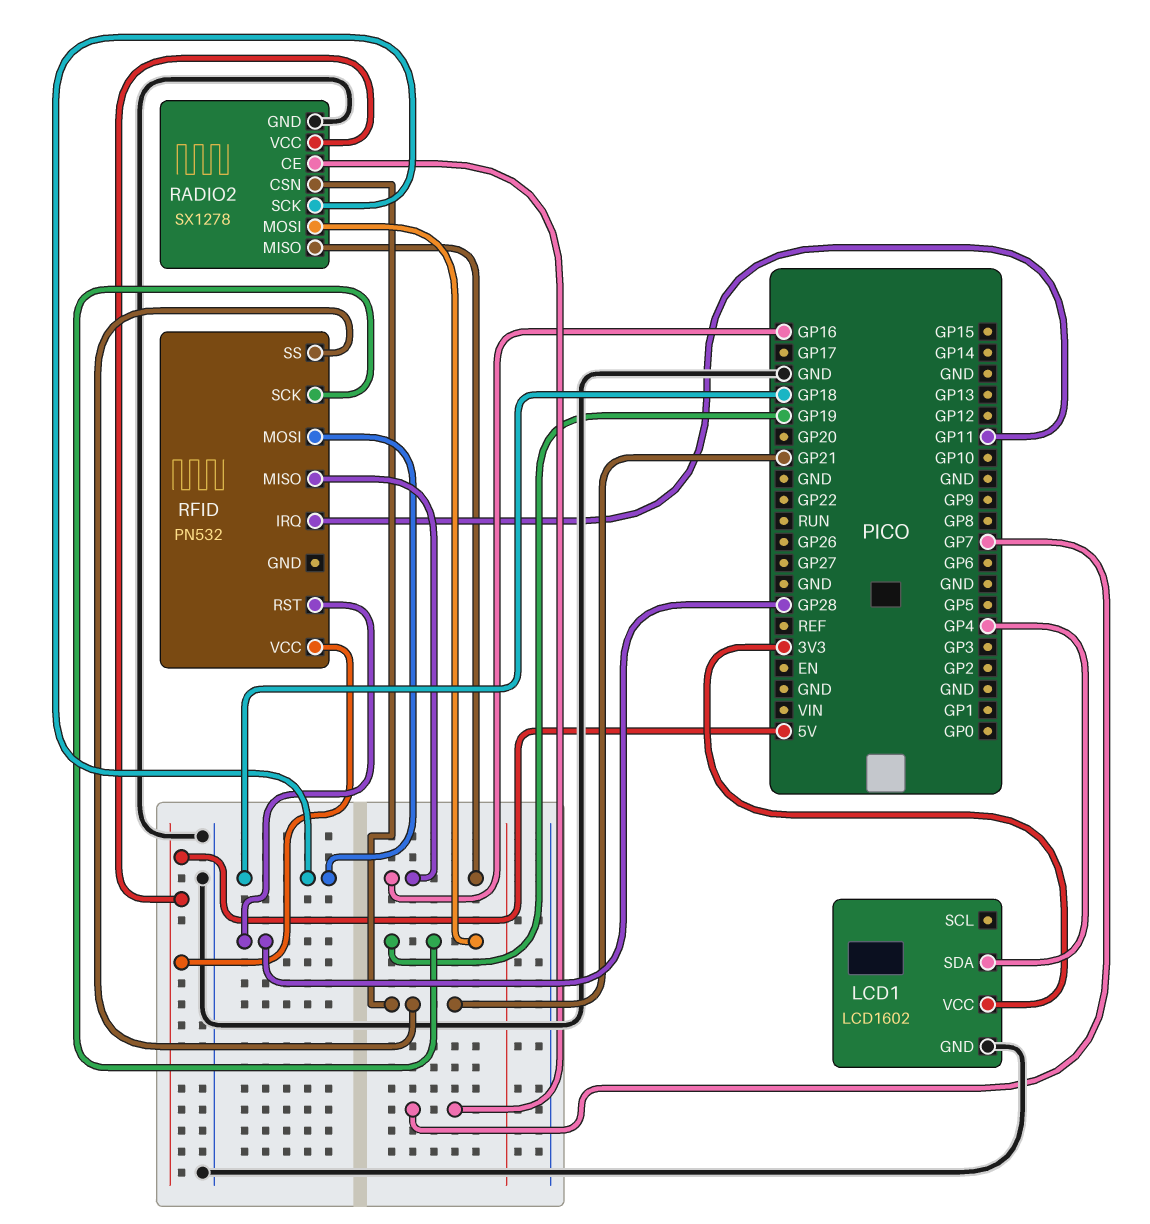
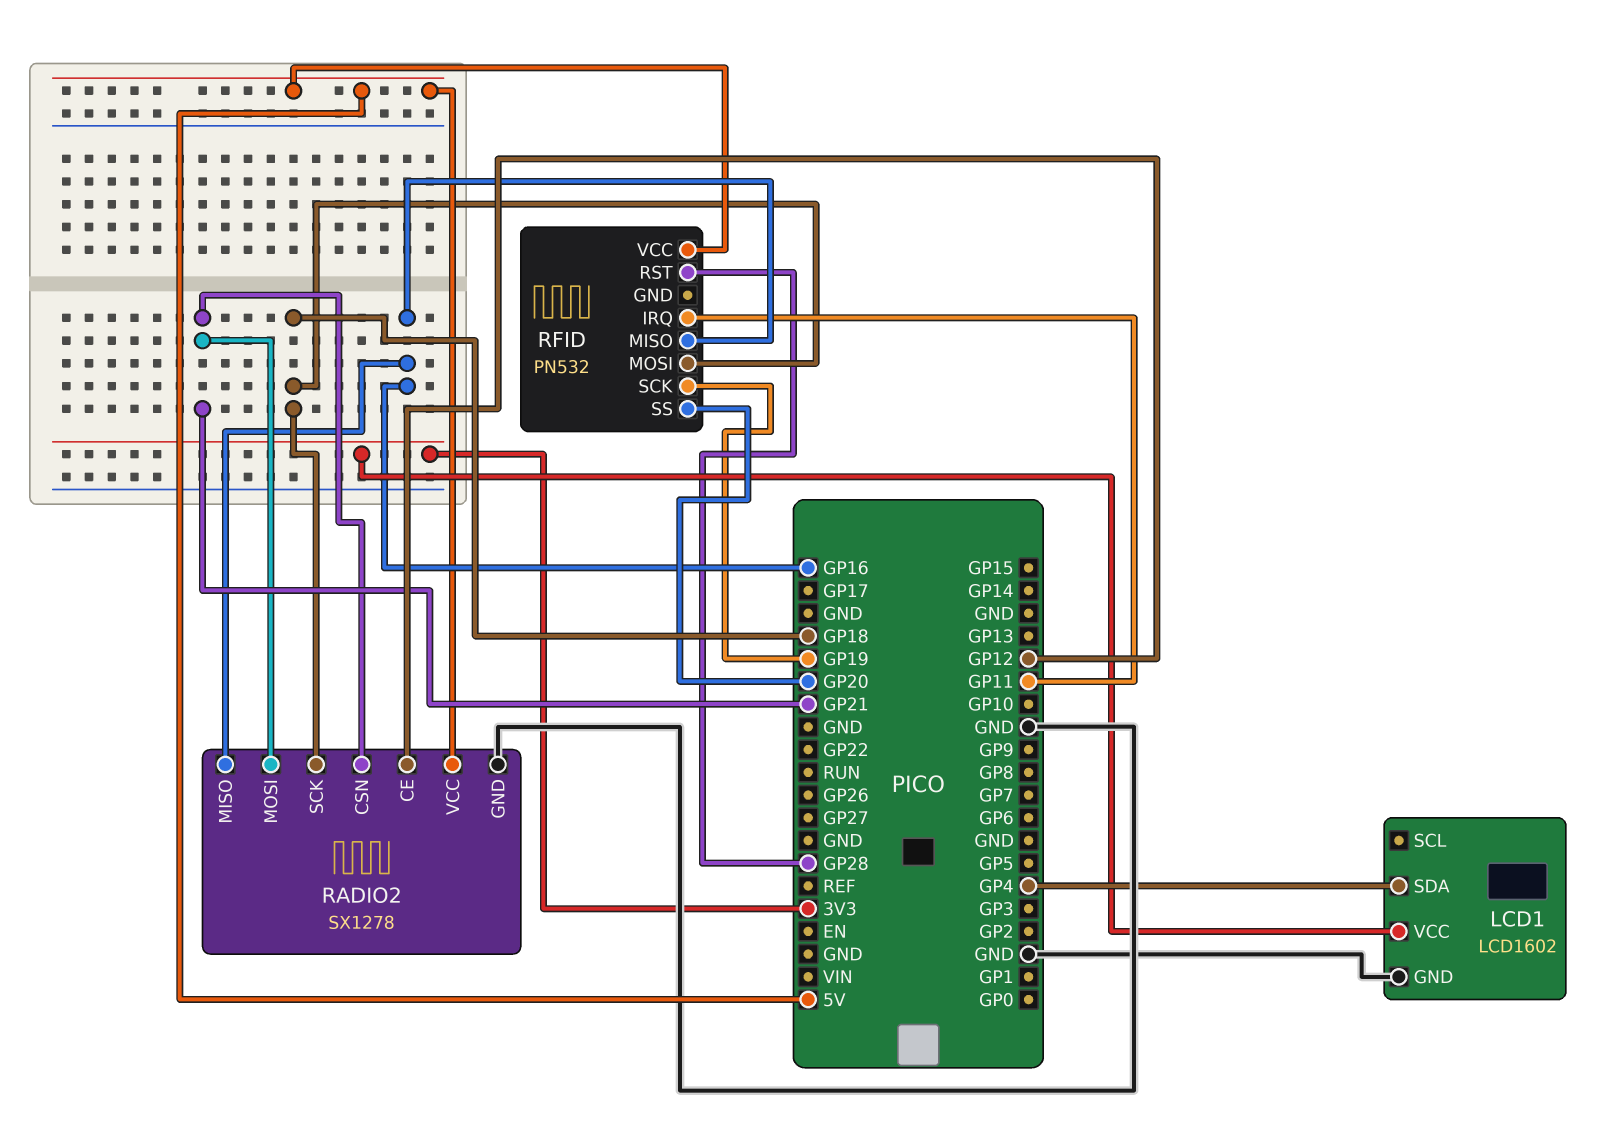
RADIO2 pin CE: GP7 -> GP12
RADIO2 pin MOSI: GP19 -> GP21
RFID pin SS: GP21 -> GP20

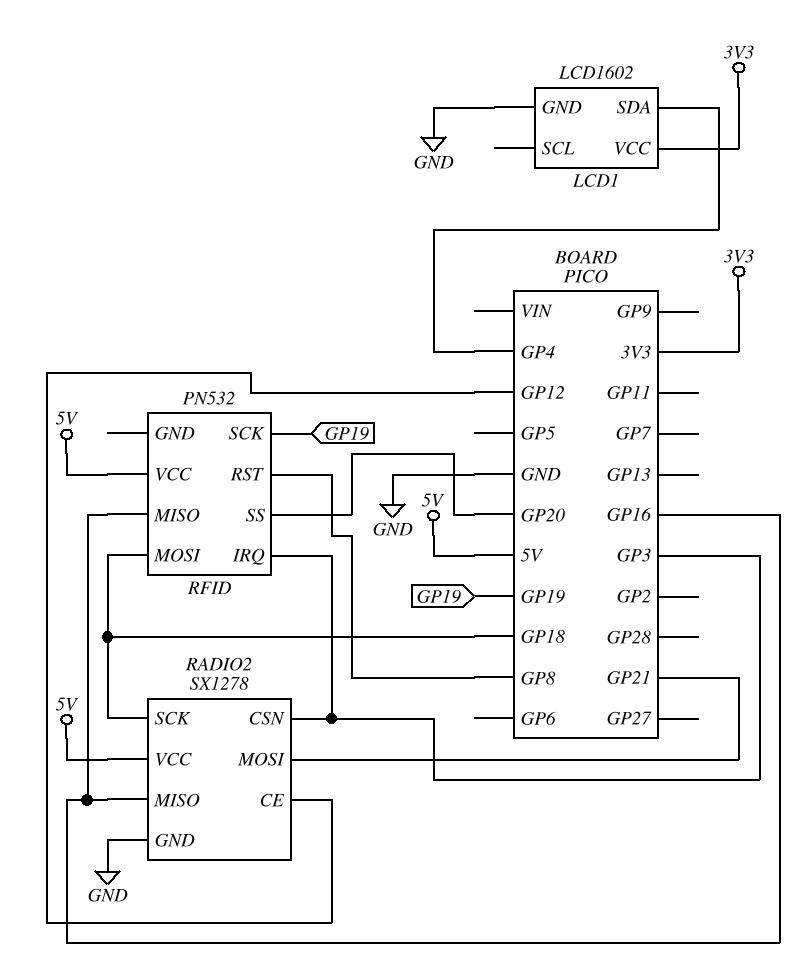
RADIO2 pin CSN: GP21 -> GP3
RFID pin IRQ: GP11 -> GP3
RFID pin RST: GP28 -> GP8

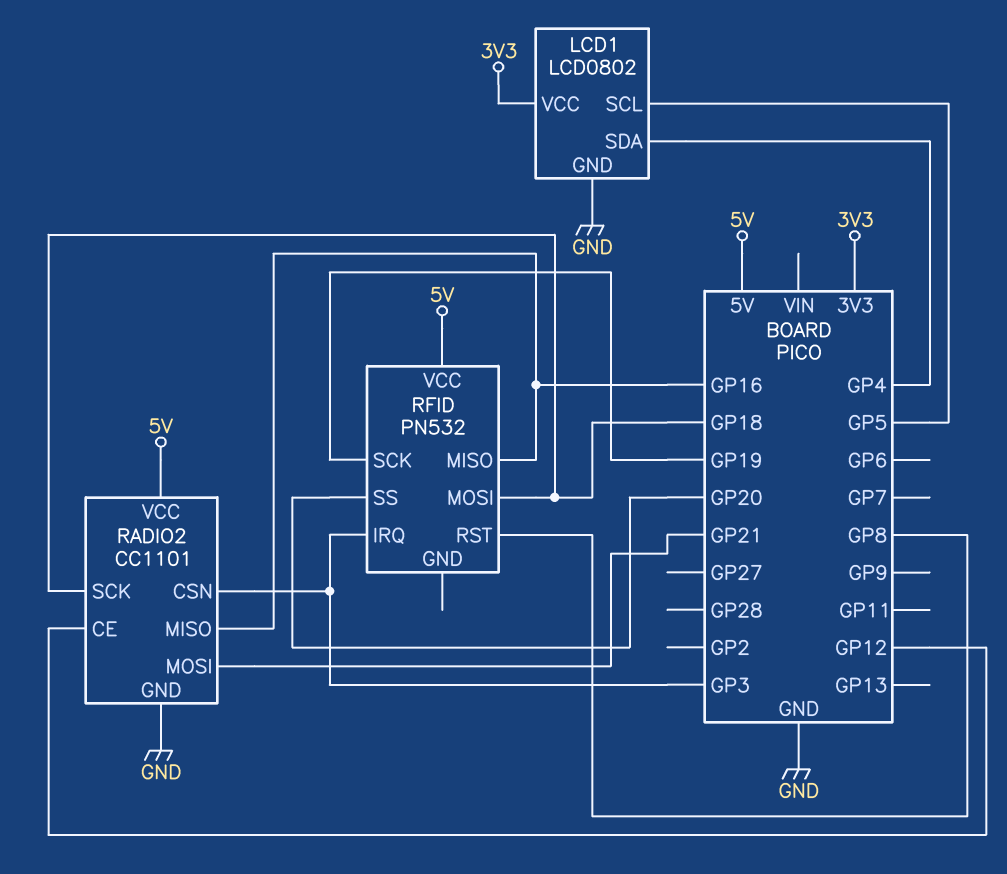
LCD1: LCD1602 -> LCD0802
LCD1 pin SCL: none -> GP5
RADIO2: SX1278 -> CC1101

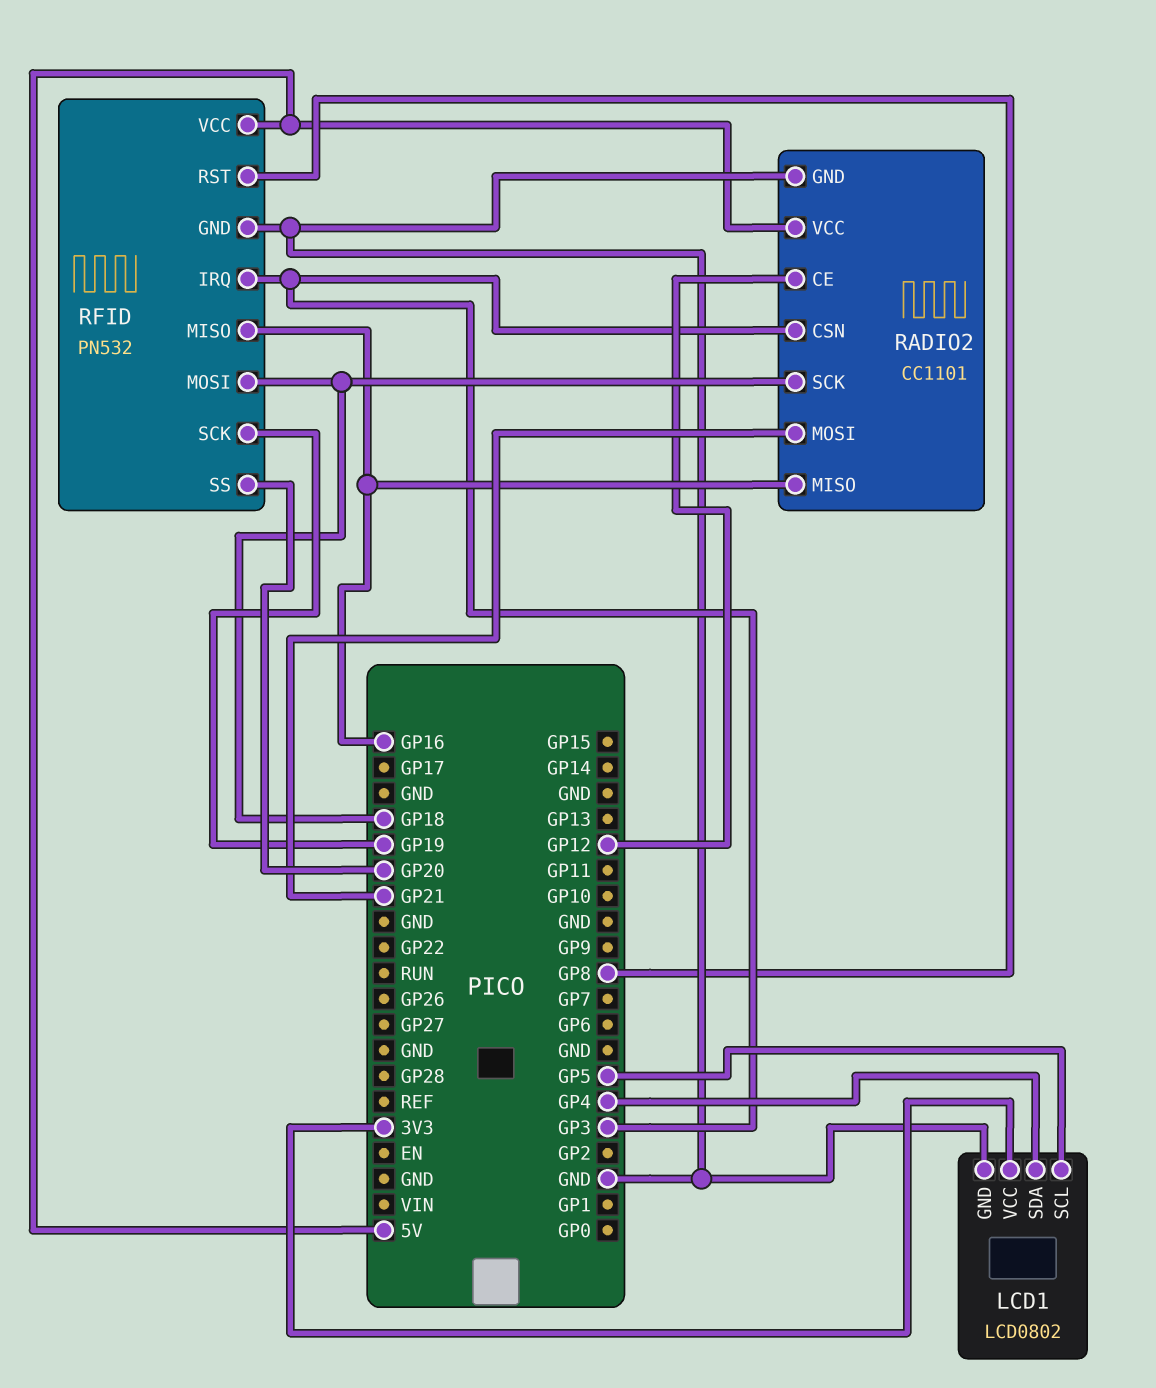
RFID pin GND: none -> GND

